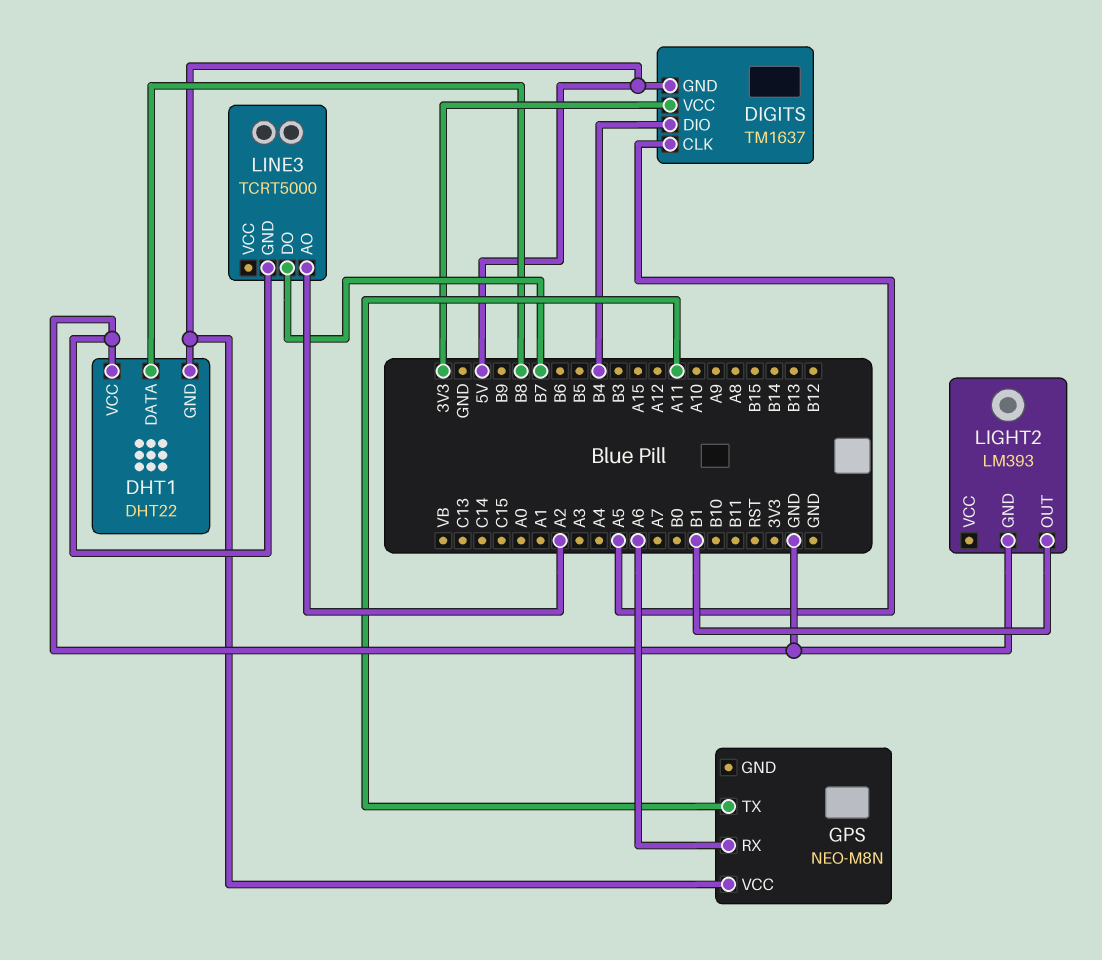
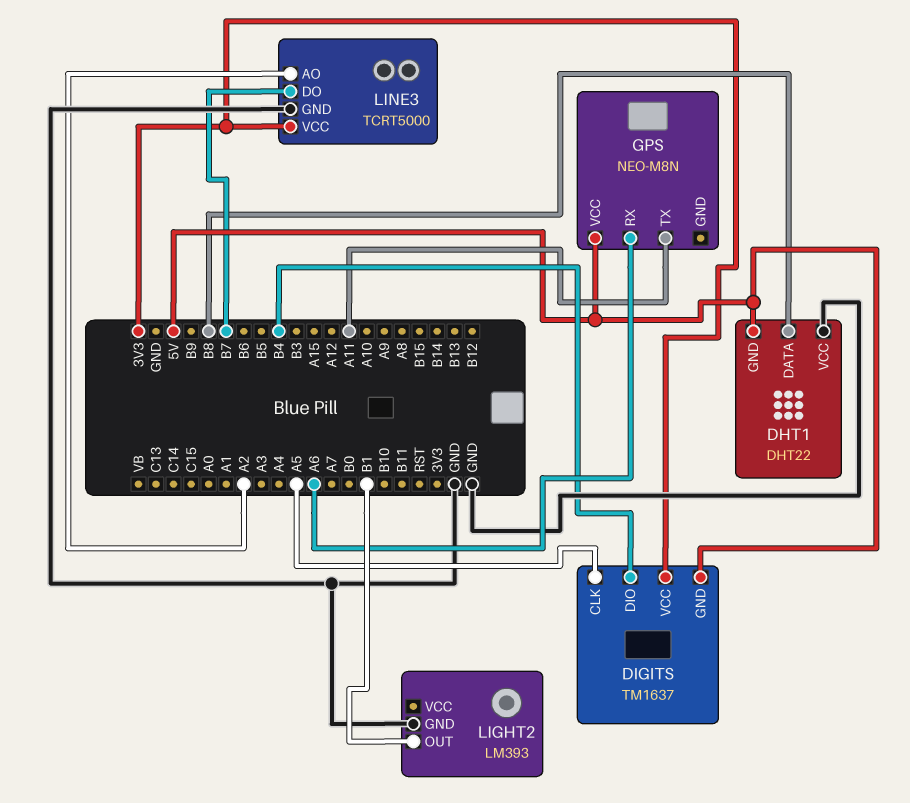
LINE3 pin VCC: none -> 3V3

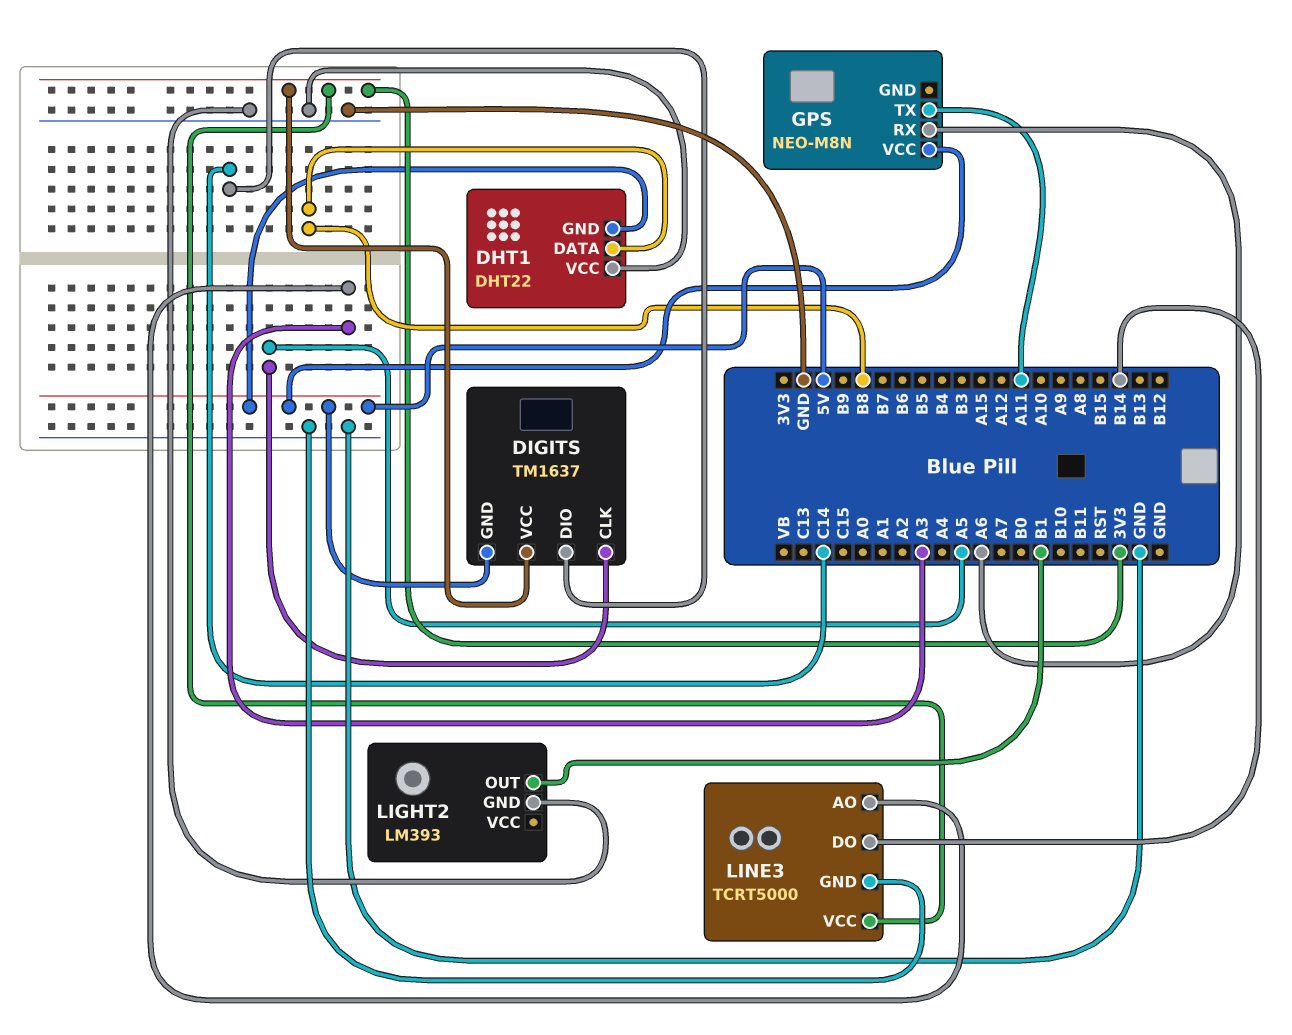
DIGITS pin DIO: B4 -> C14
LINE3 pin AO: A2 -> A3
LINE3 pin DO: B7 -> B14

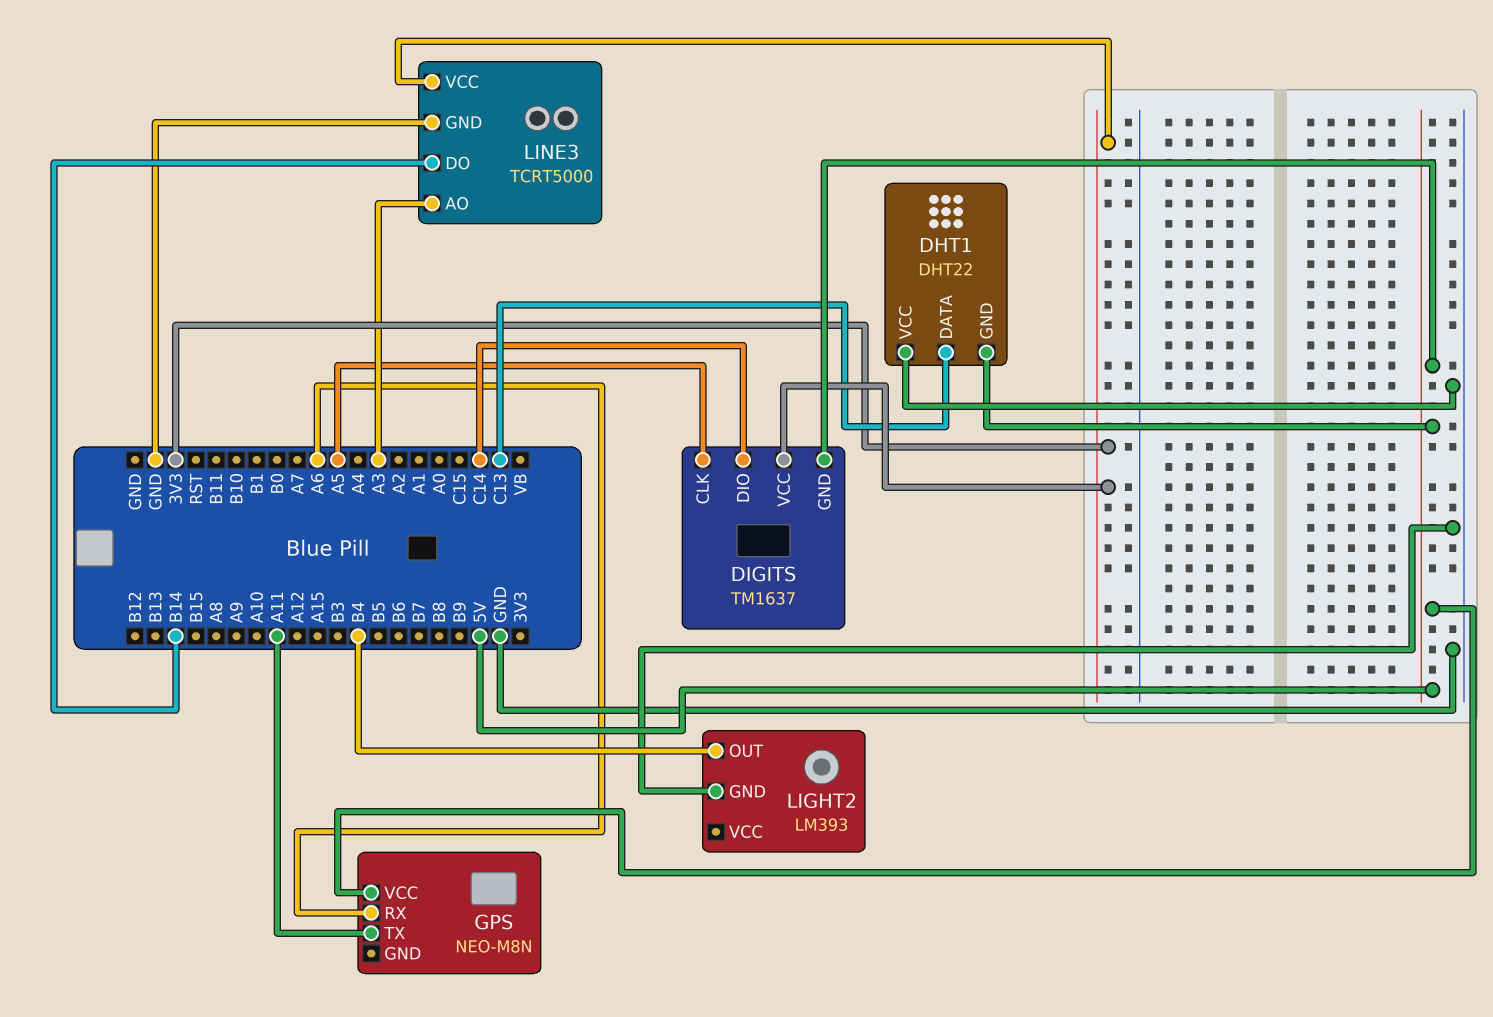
DHT1 pin DATA: B8 -> C13
LIGHT2 pin OUT: B1 -> B4

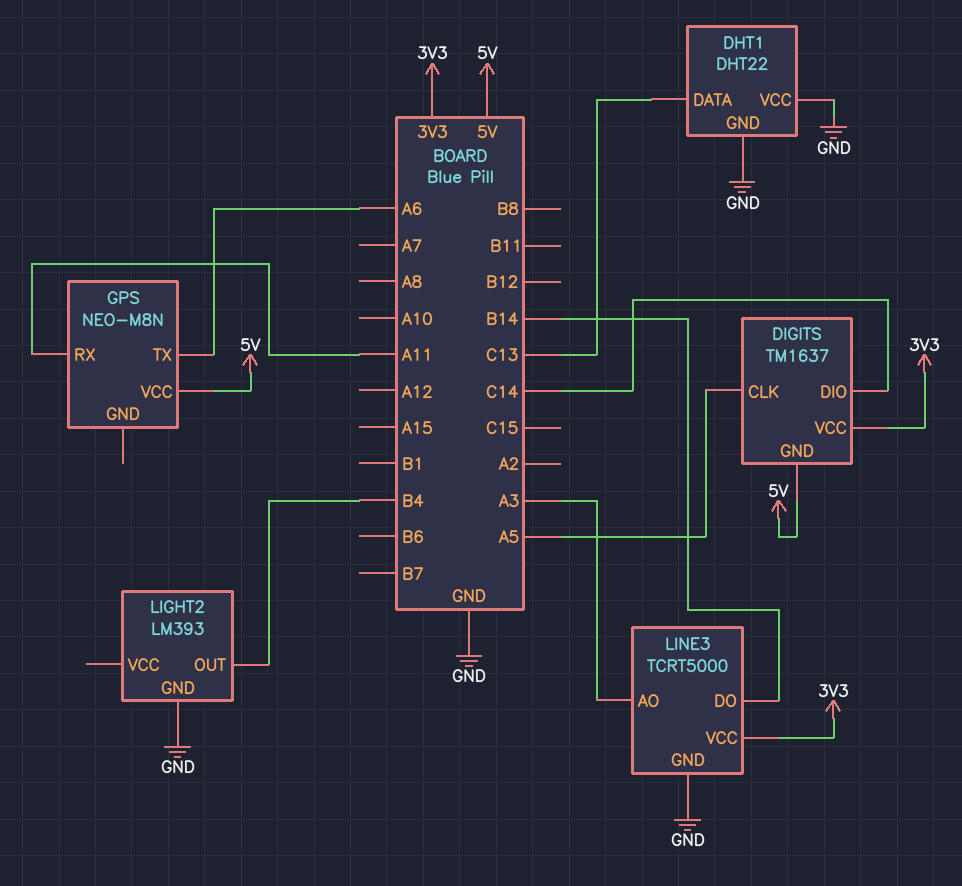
DHT1 pin GND: 5V -> GND
GPS pin RX: A6 -> A11
GPS pin TX: A11 -> A6

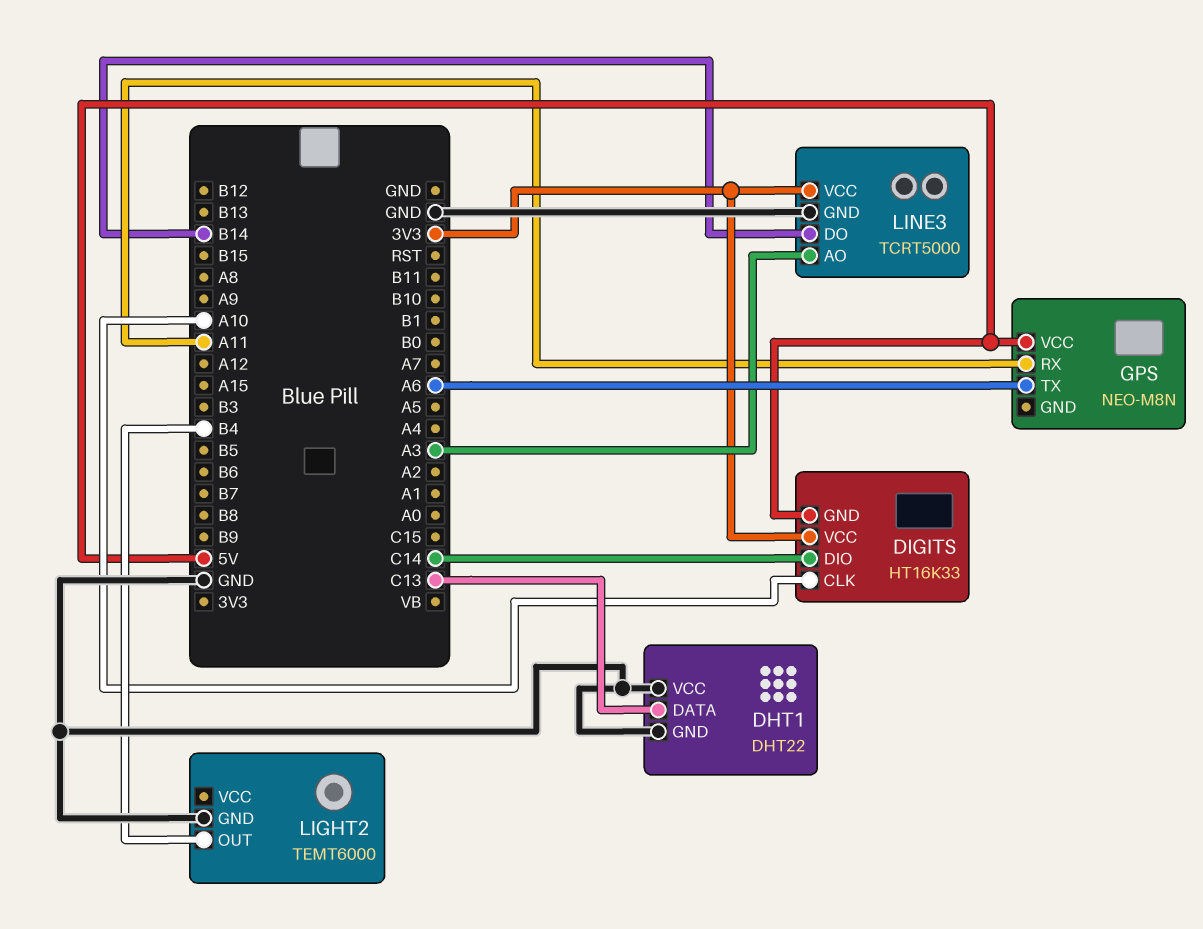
DIGITS: TM1637 -> HT16K33
DIGITS pin CLK: A5 -> A10
LIGHT2: LM393 -> TEMT6000

